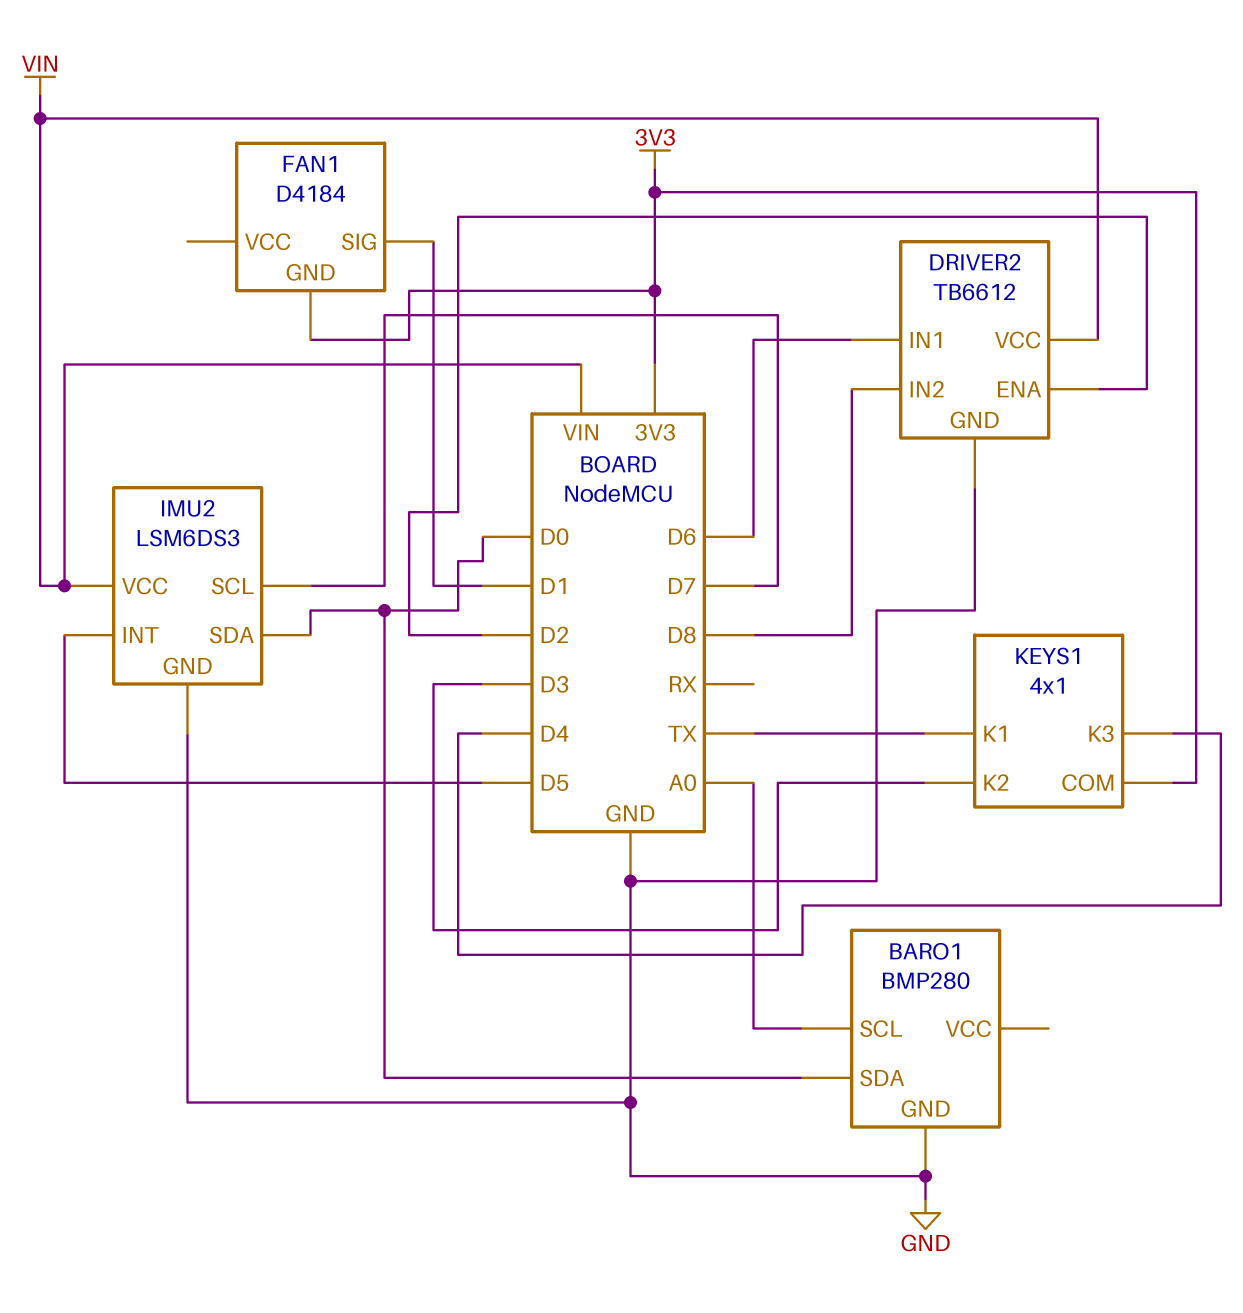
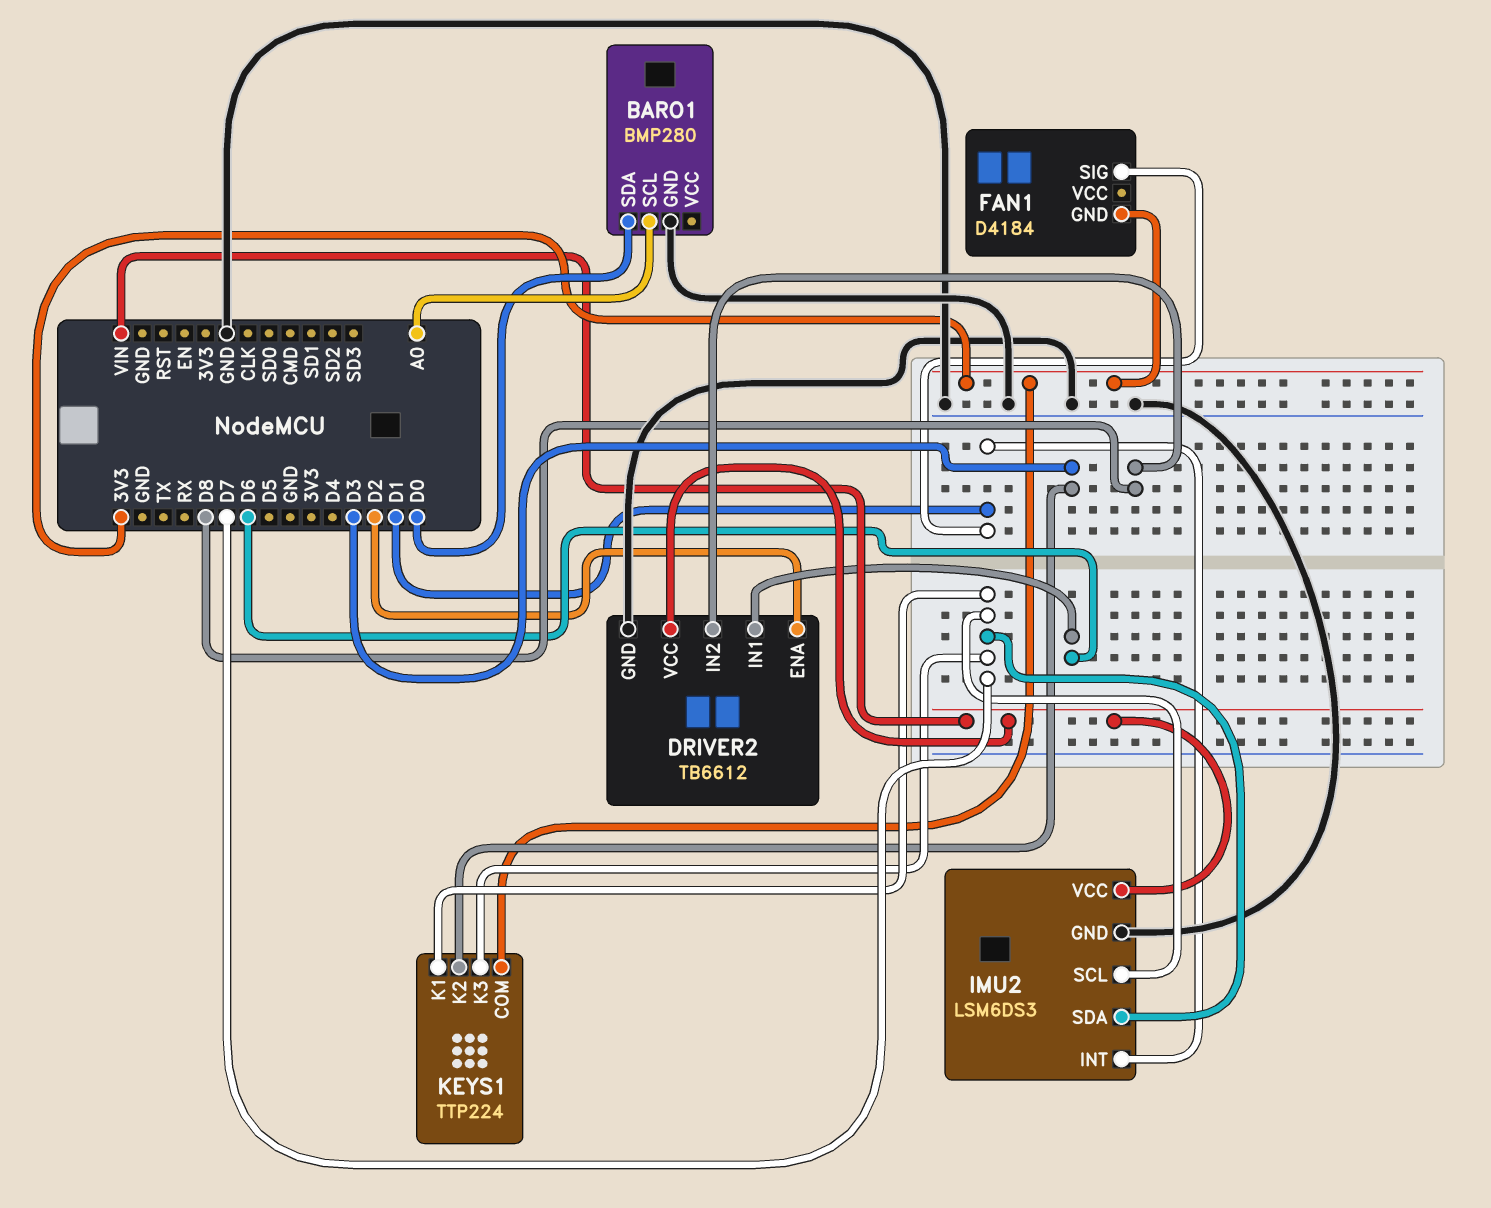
IMU2 pin INT: D5 -> D1
IMU2 pin SDA: D0 -> D7
KEYS1: 4x1 -> TTP224
KEYS1 pin K1: TX -> D7
KEYS1 pin K3: D4 -> D7

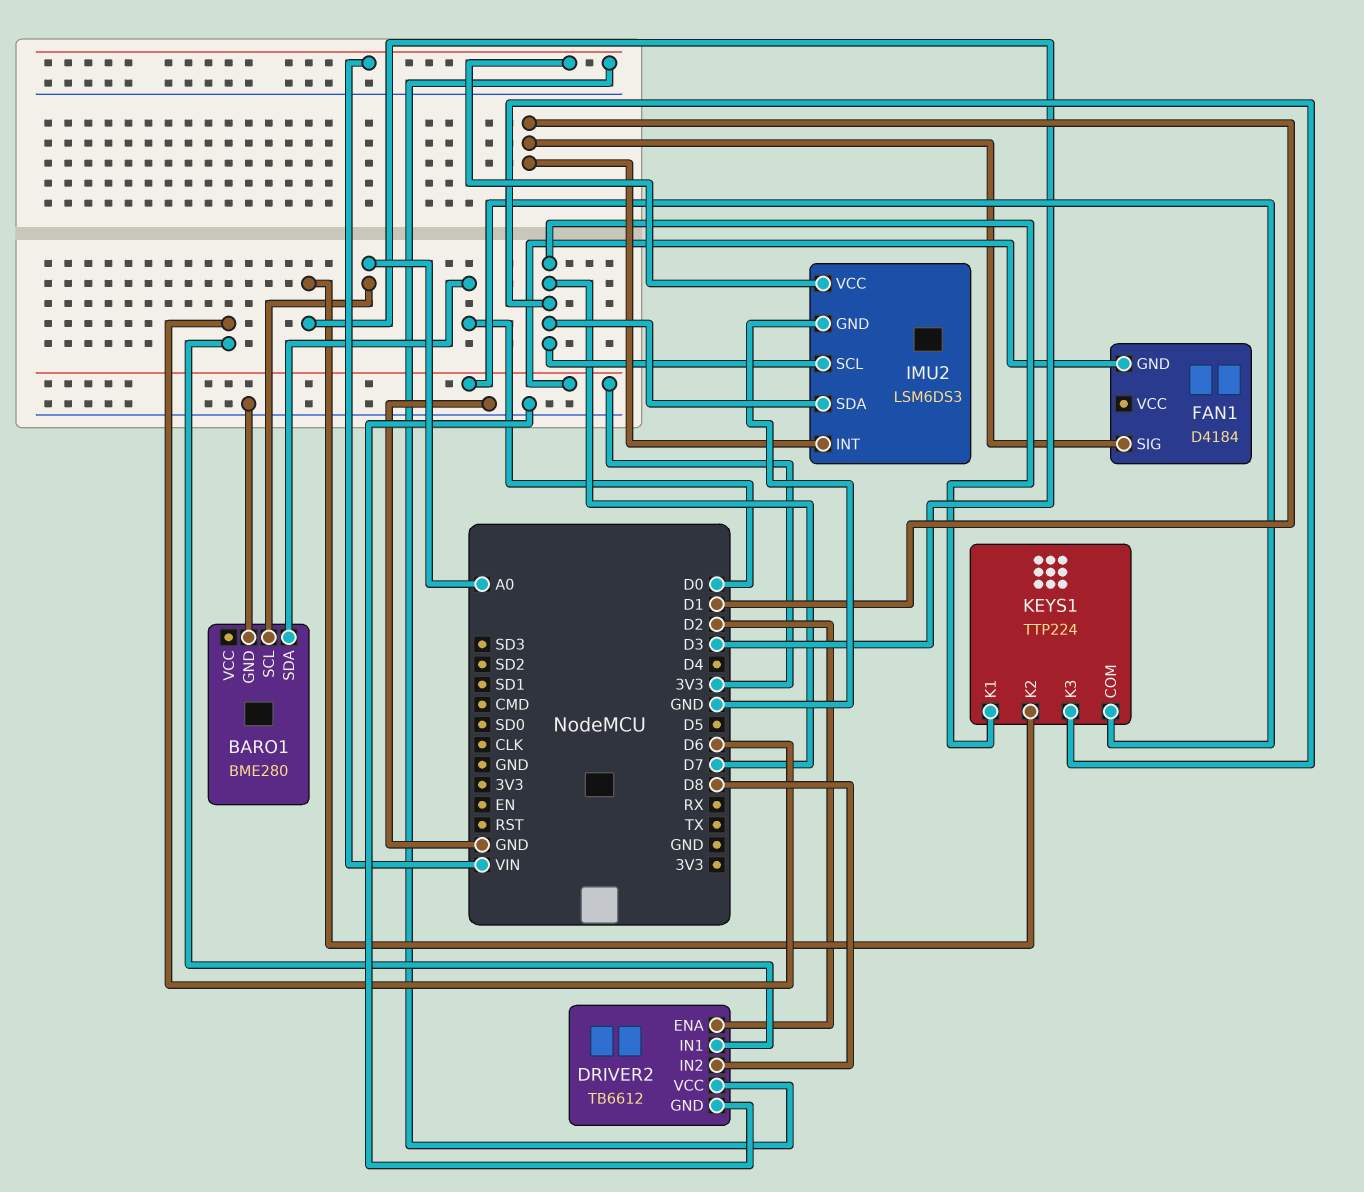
BARO1: BMP280 -> BME280

